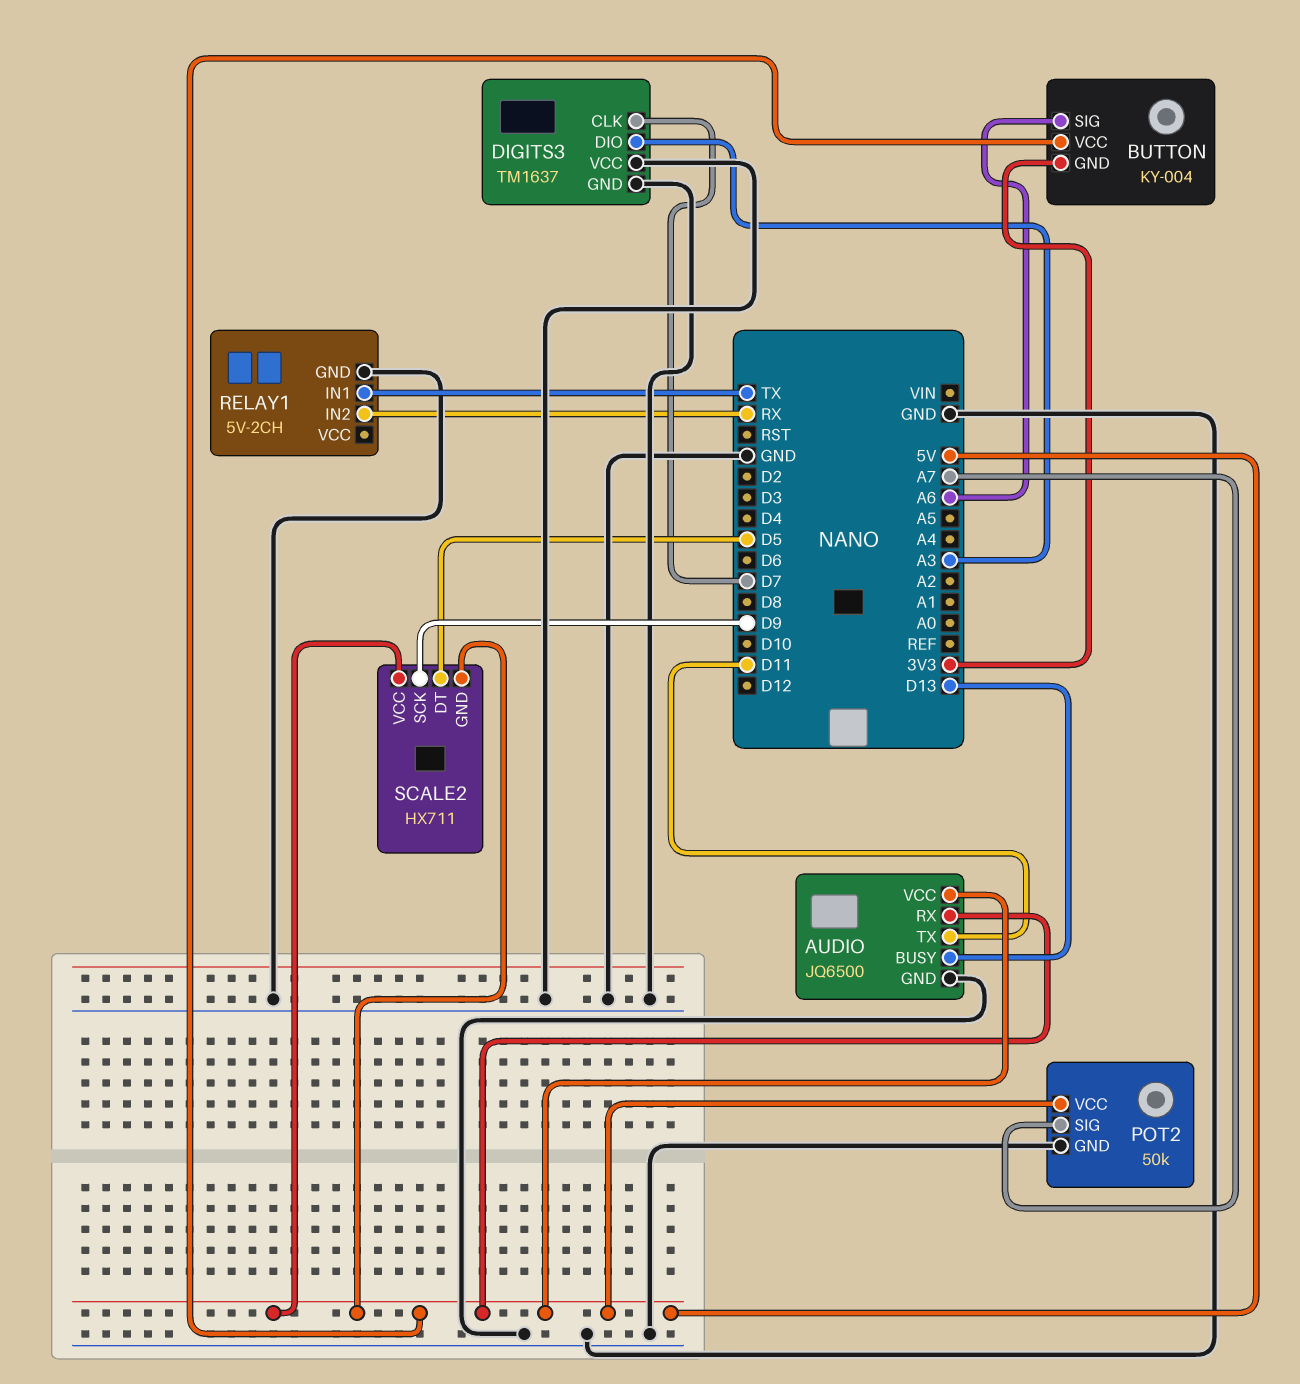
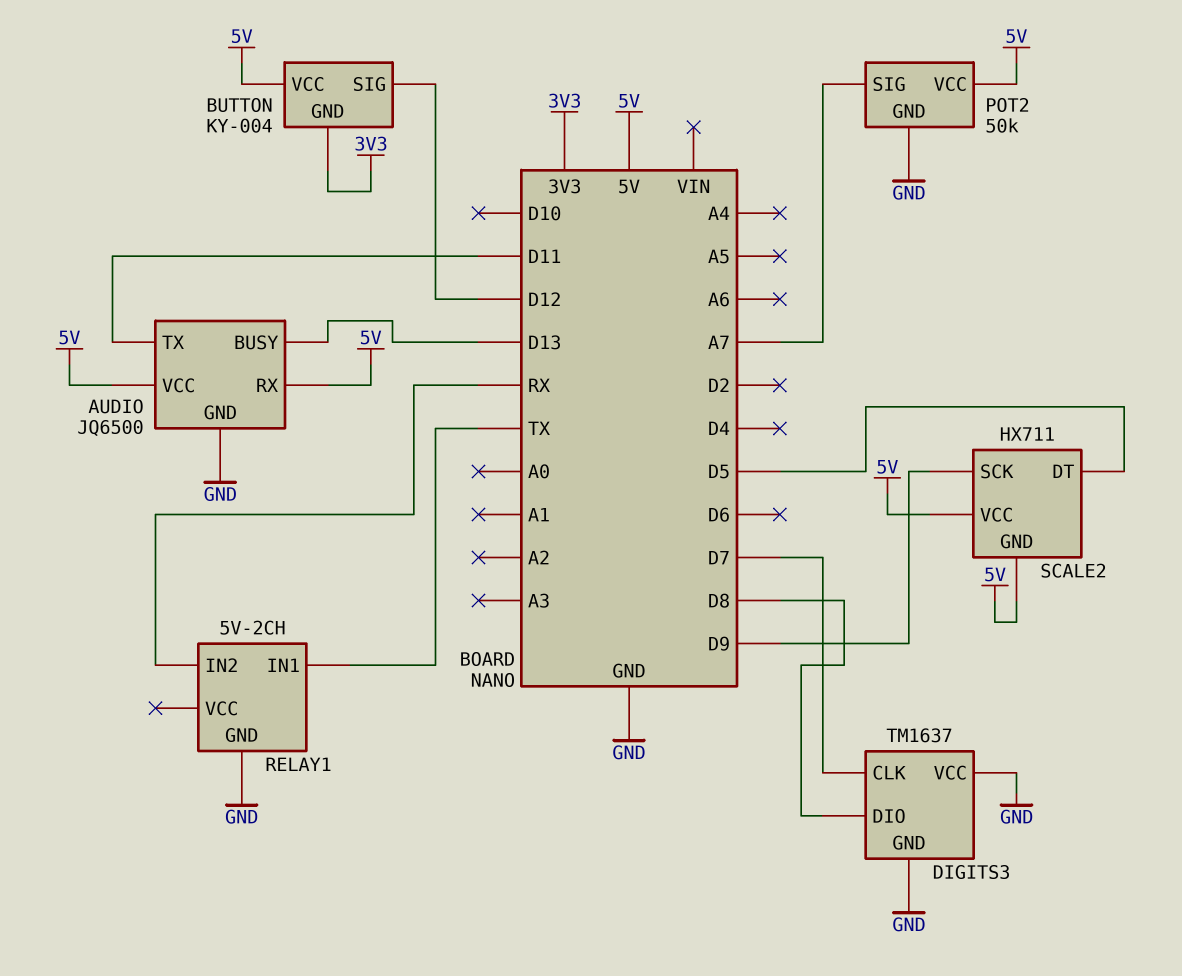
BUTTON pin SIG: A6 -> D12
DIGITS3 pin DIO: A3 -> D8

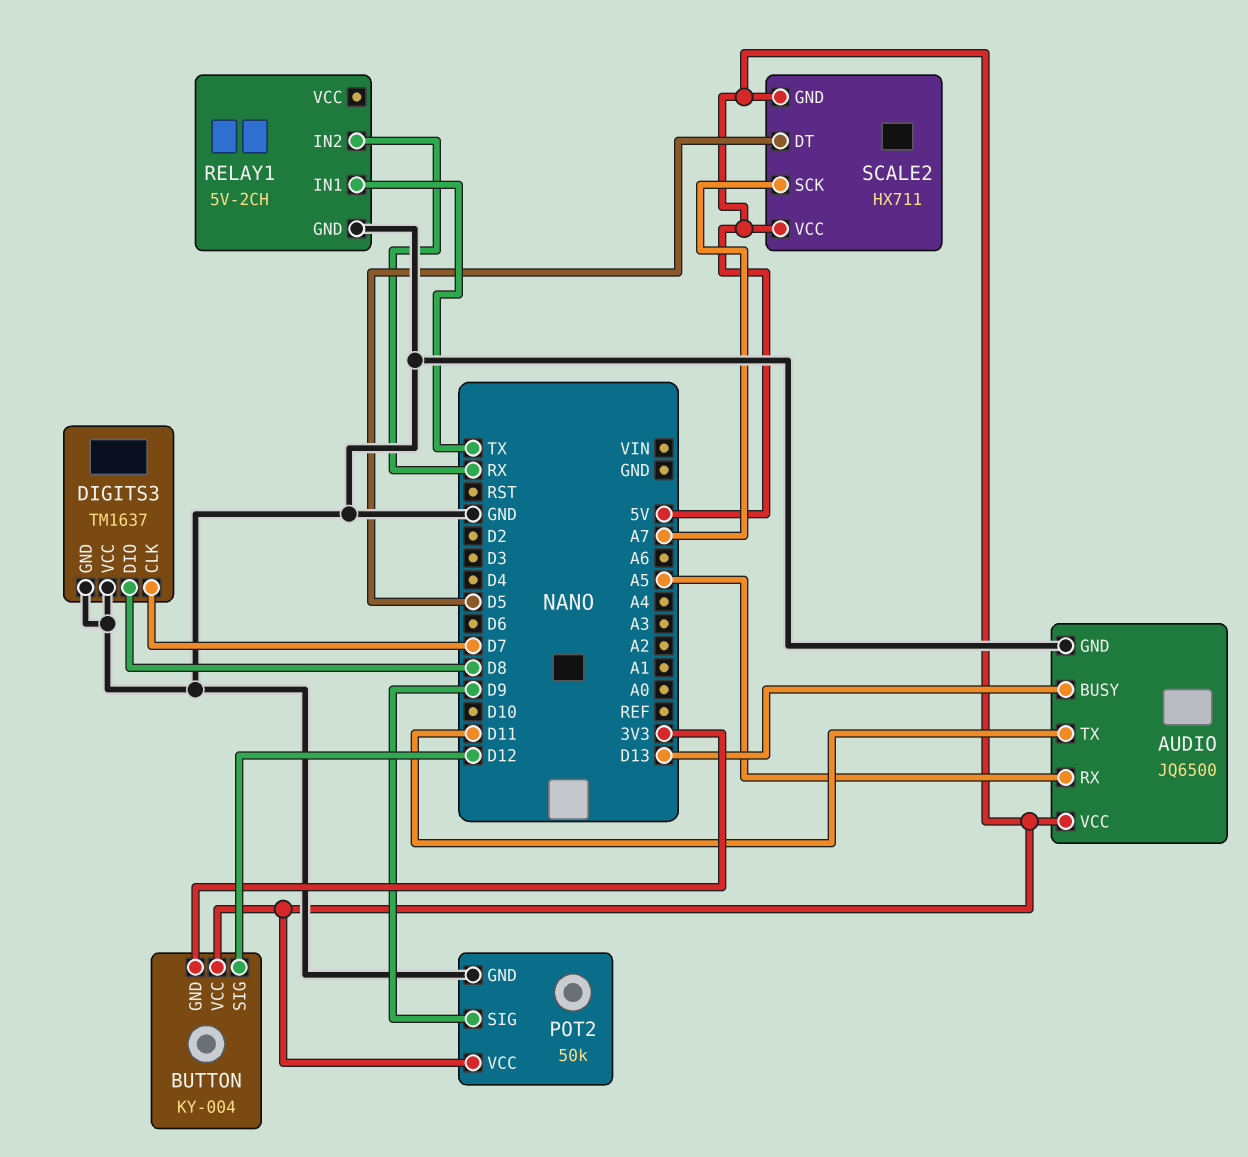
AUDIO pin RX: 5V -> A5
POT2 pin SIG: A7 -> D9
SCALE2 pin SCK: D9 -> A7

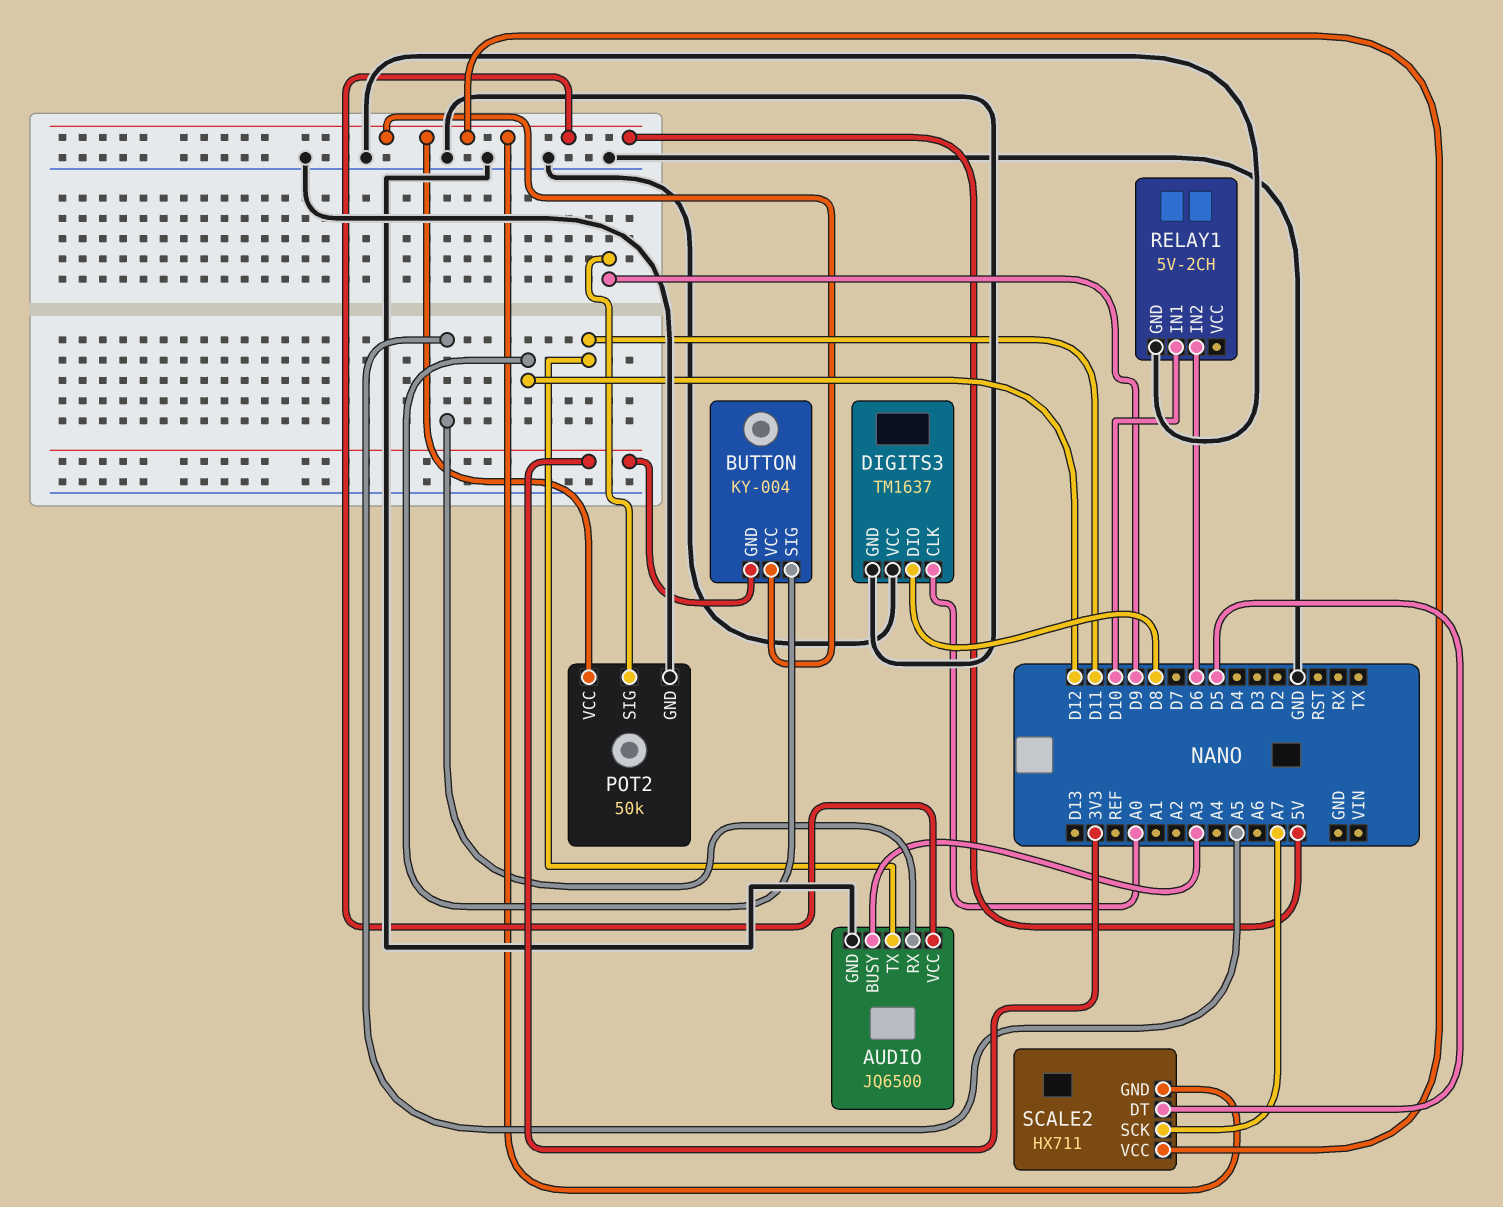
AUDIO pin BUSY: D13 -> A3
DIGITS3 pin CLK: D7 -> A0
RELAY1 pin IN1: TX -> D10
RELAY1 pin IN2: RX -> D6

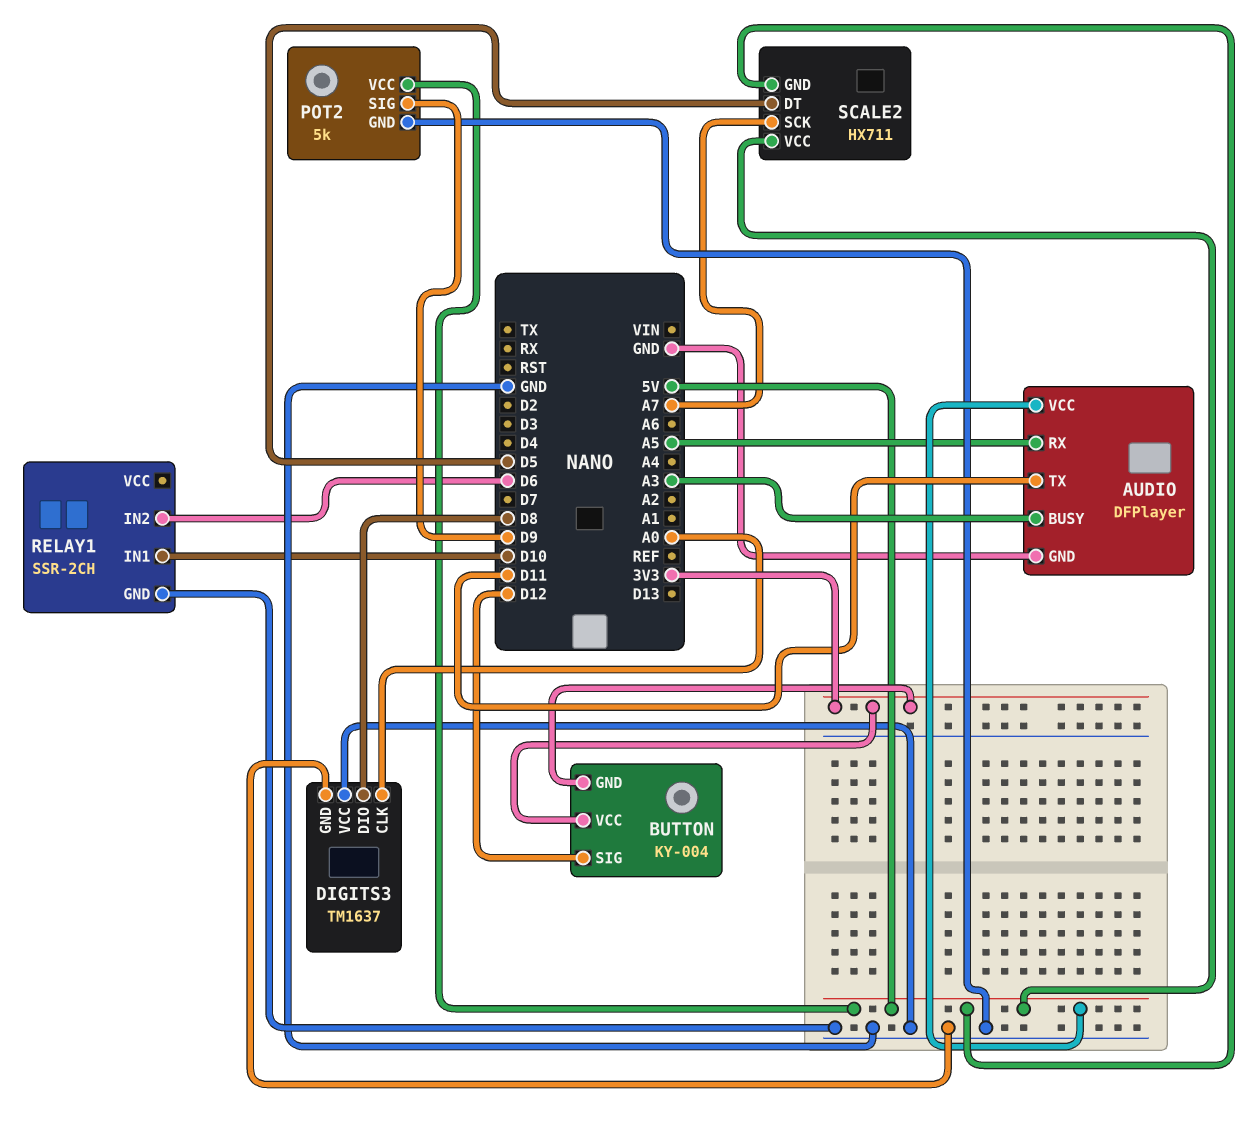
AUDIO: JQ6500 -> DFPlayer
BUTTON pin VCC: 5V -> 3V3
POT2: 50k -> 5k
RELAY1: 5V-2CH -> SSR-2CH

